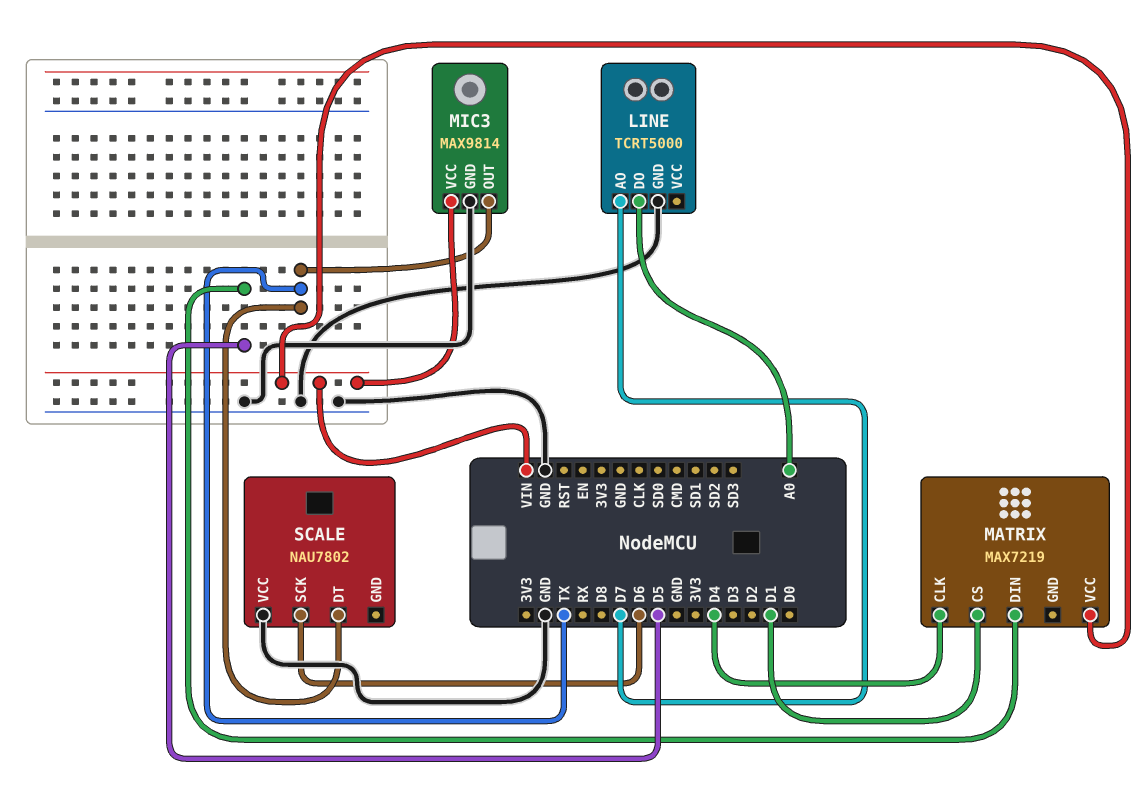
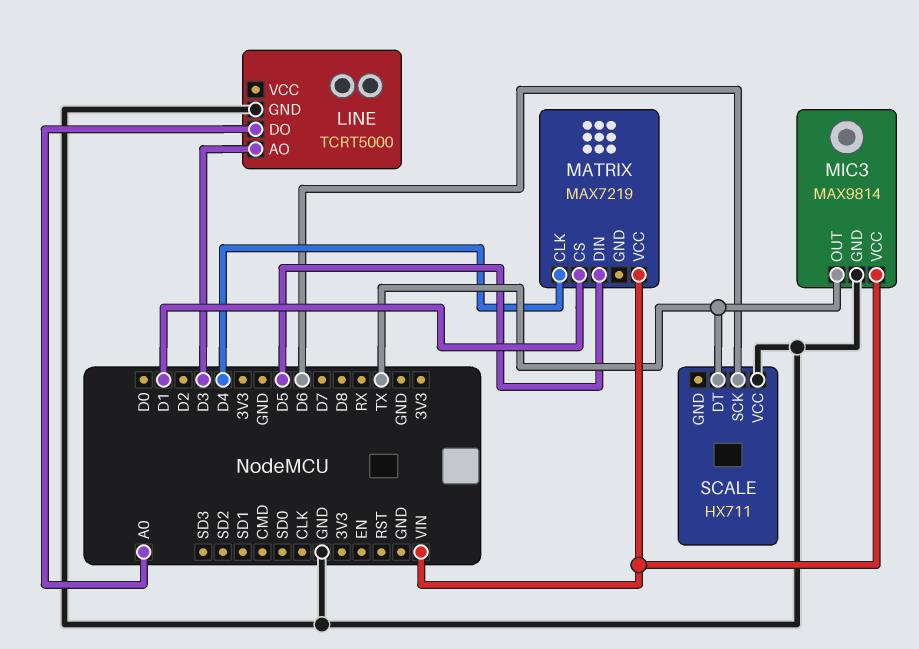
LINE pin AO: D7 -> D3
SCALE: NAU7802 -> HX711

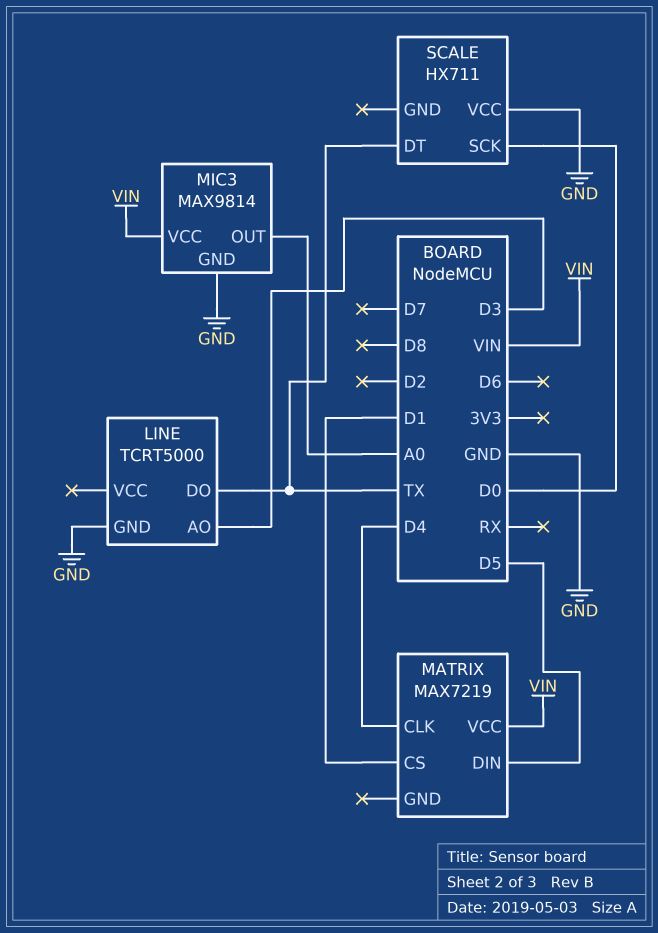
LINE pin DO: A0 -> TX
MIC3 pin OUT: TX -> A0
SCALE pin SCK: D6 -> D0

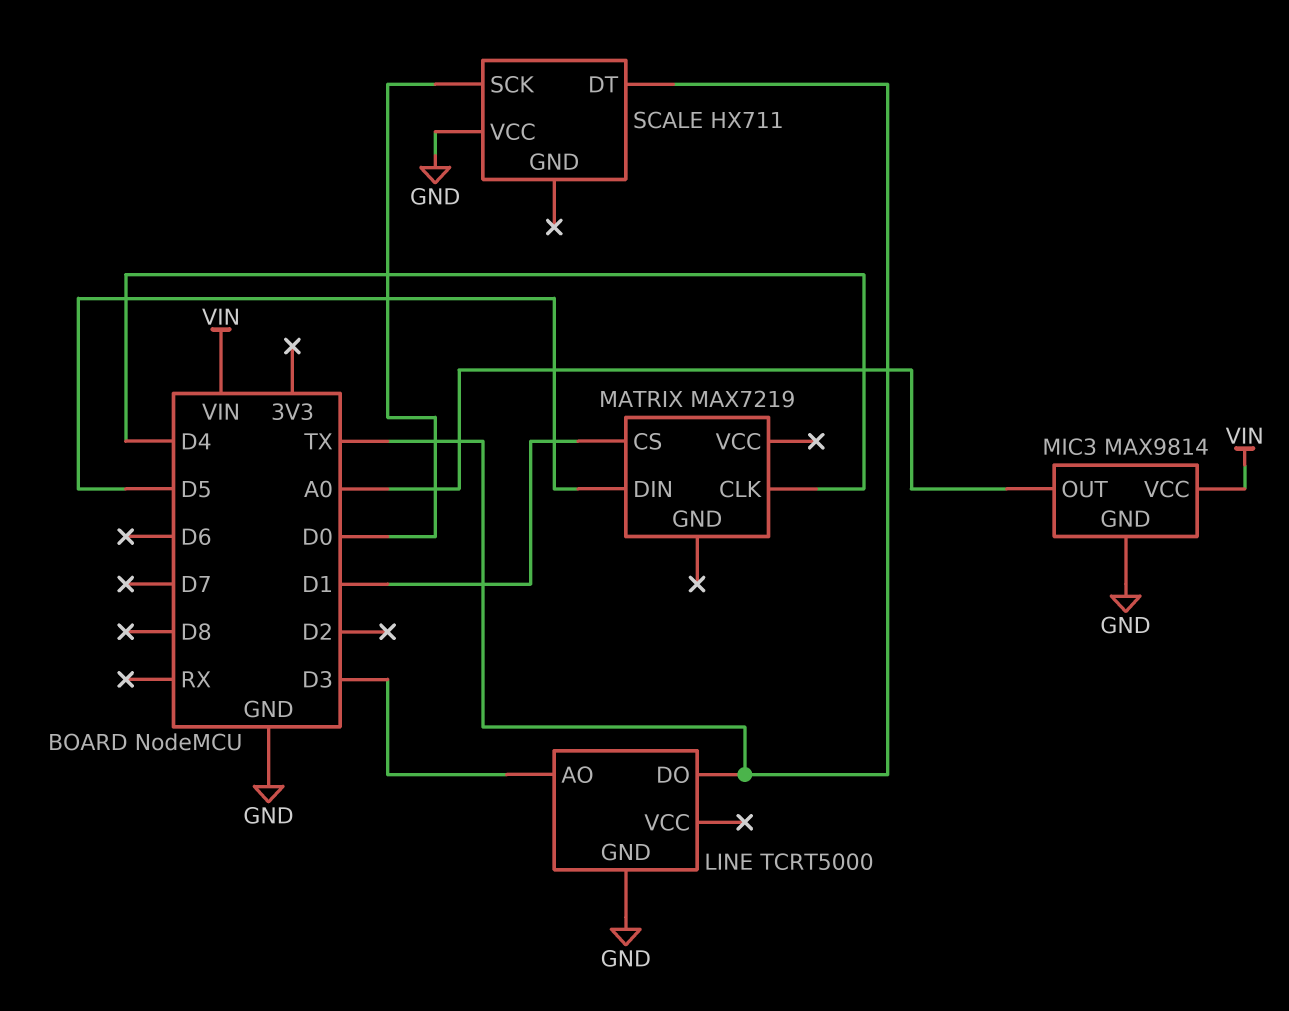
MATRIX pin VCC: VIN -> none

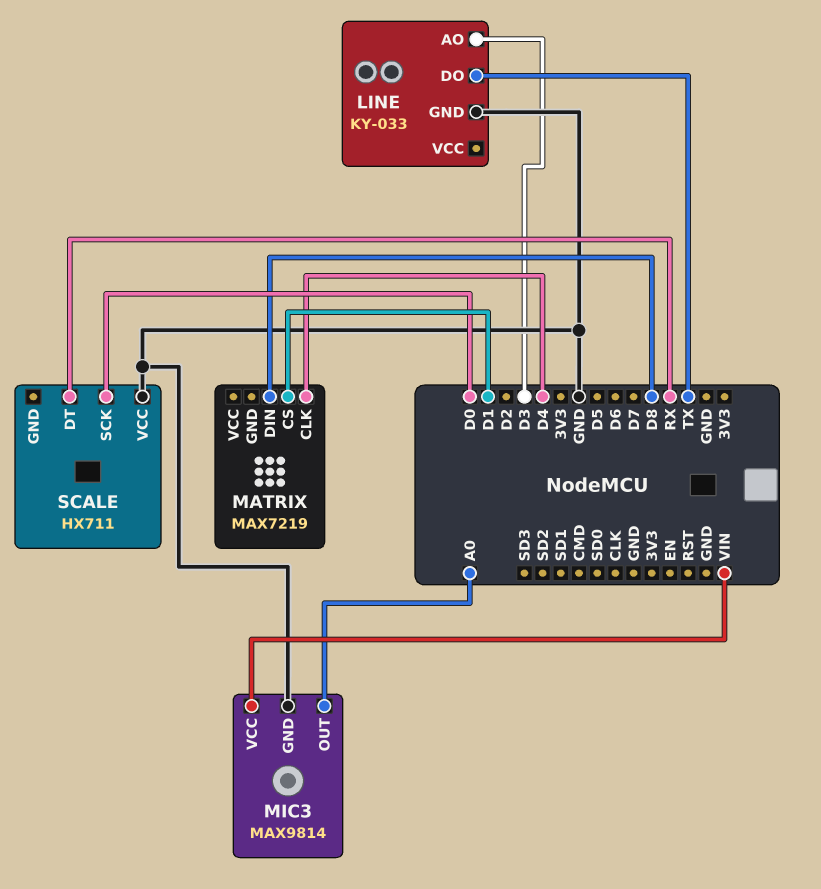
LINE: TCRT5000 -> KY-033
MATRIX pin DIN: D5 -> D8
SCALE pin DT: TX -> RX

